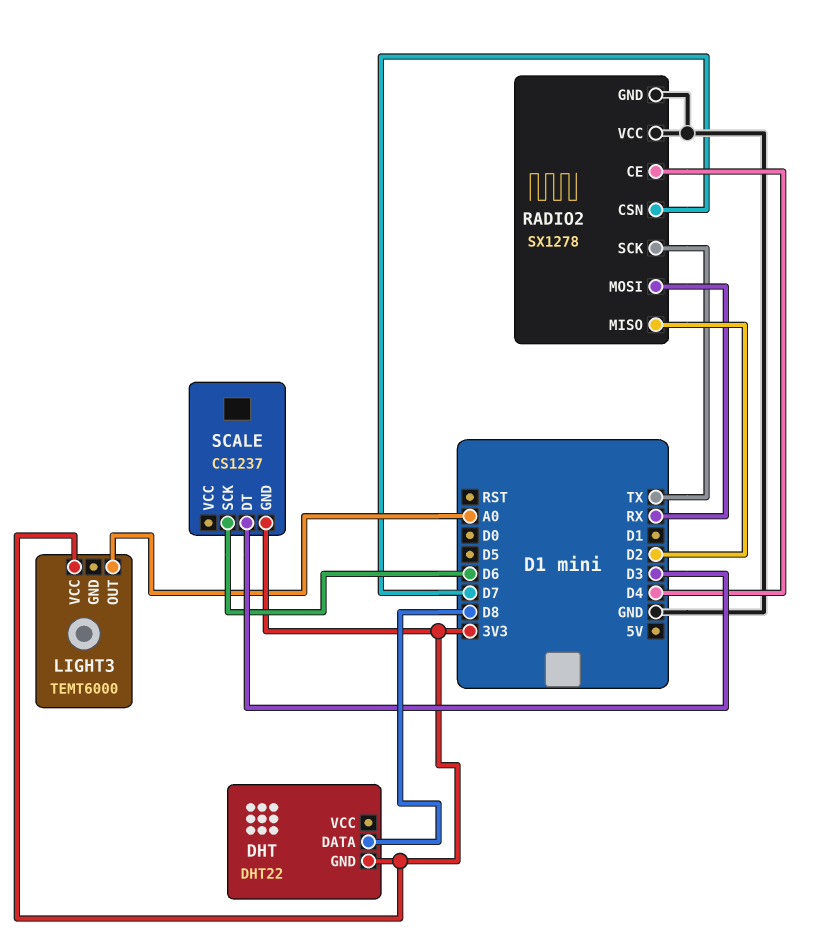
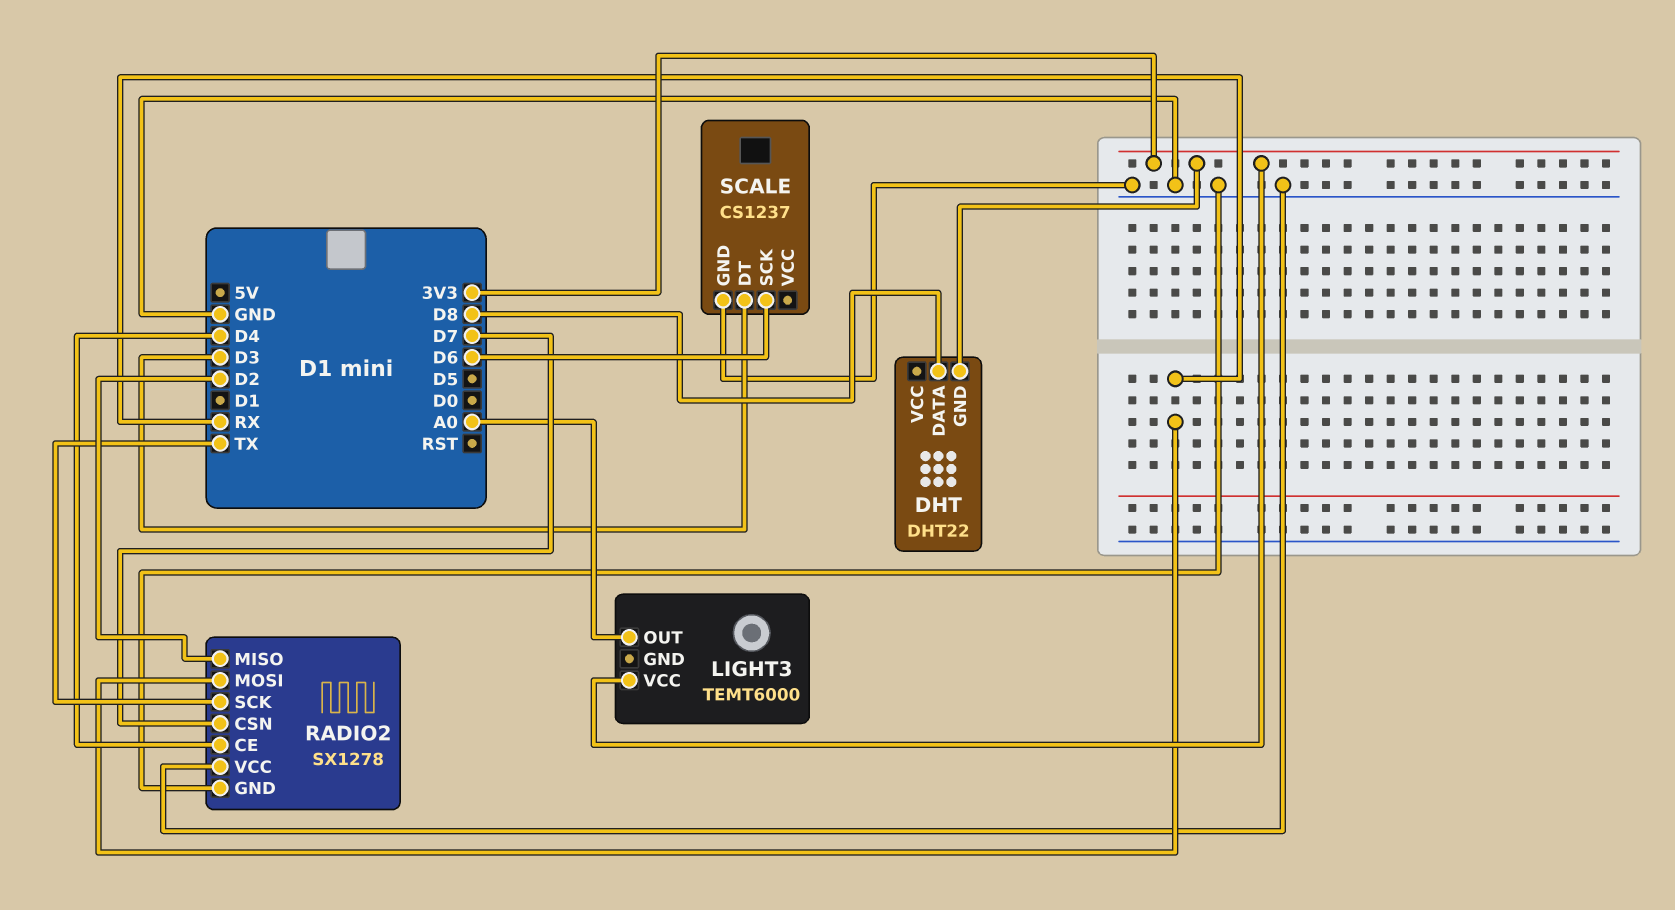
SCALE pin GND: 3V3 -> GND

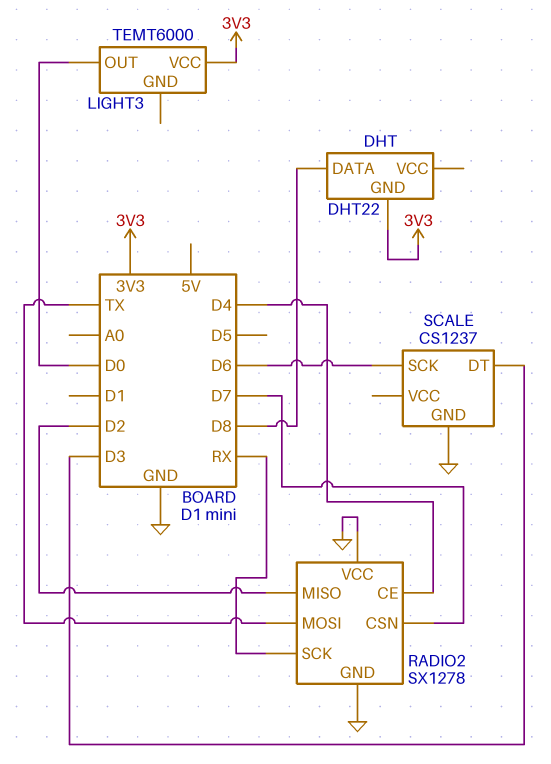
LIGHT3 pin OUT: A0 -> D0
RADIO2 pin MOSI: RX -> TX
RADIO2 pin SCK: TX -> RX

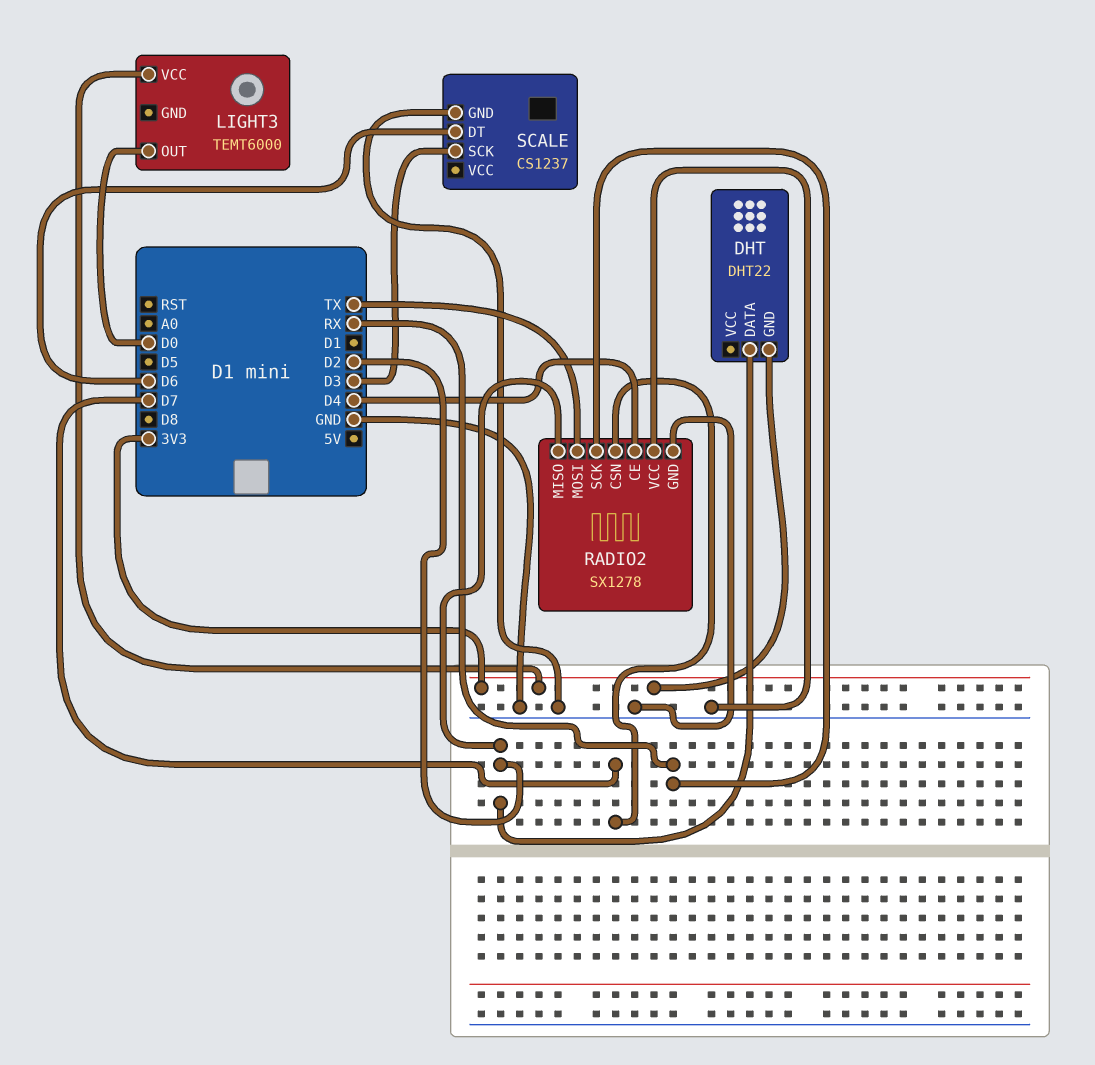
DHT pin DATA: D8 -> D2
SCALE pin DT: D3 -> D6
SCALE pin SCK: D6 -> D3

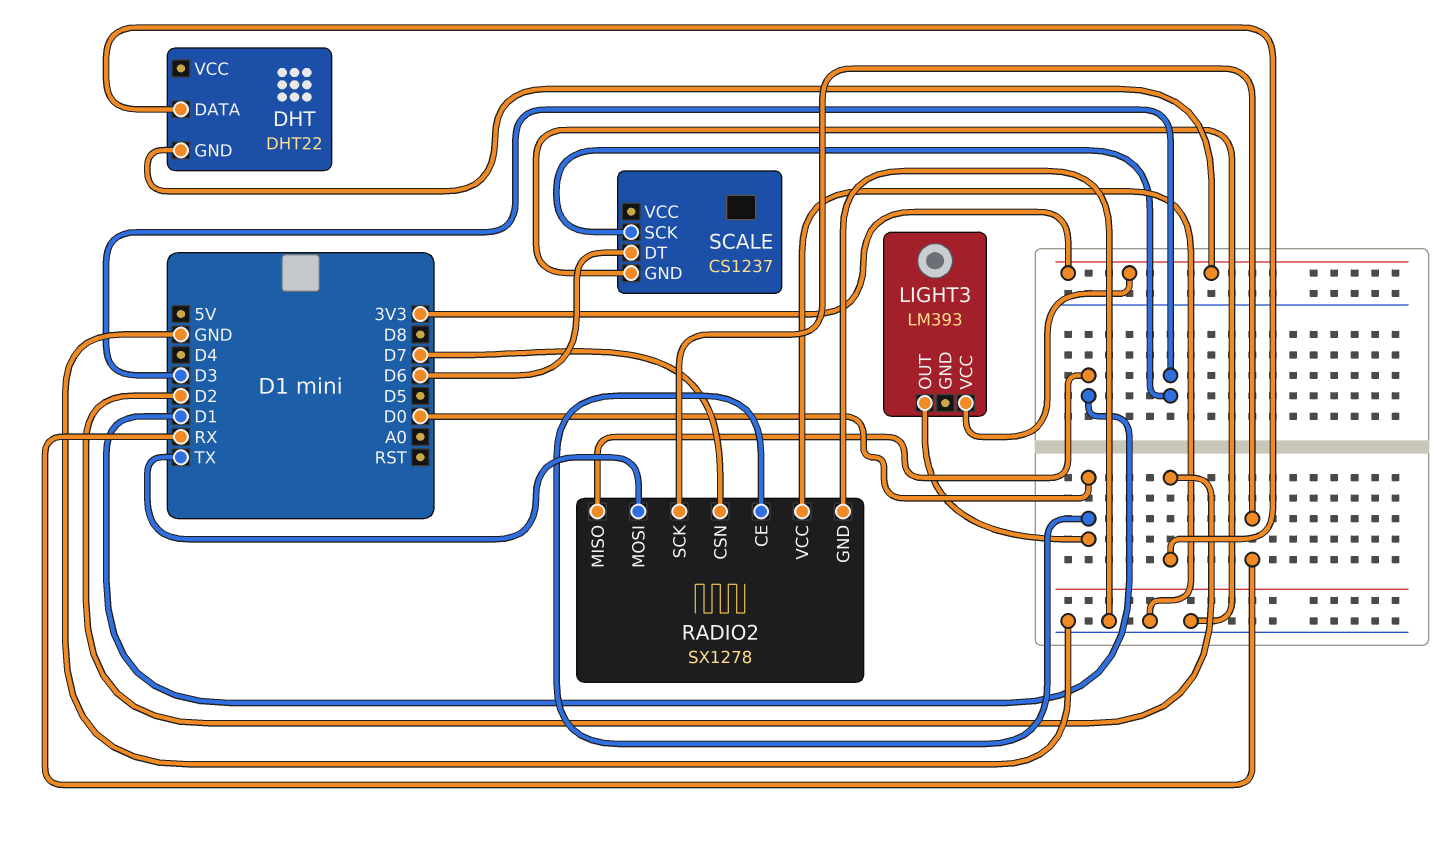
LIGHT3: TEMT6000 -> LM393
RADIO2 pin CE: D4 -> D0
RADIO2 pin MISO: D2 -> D1

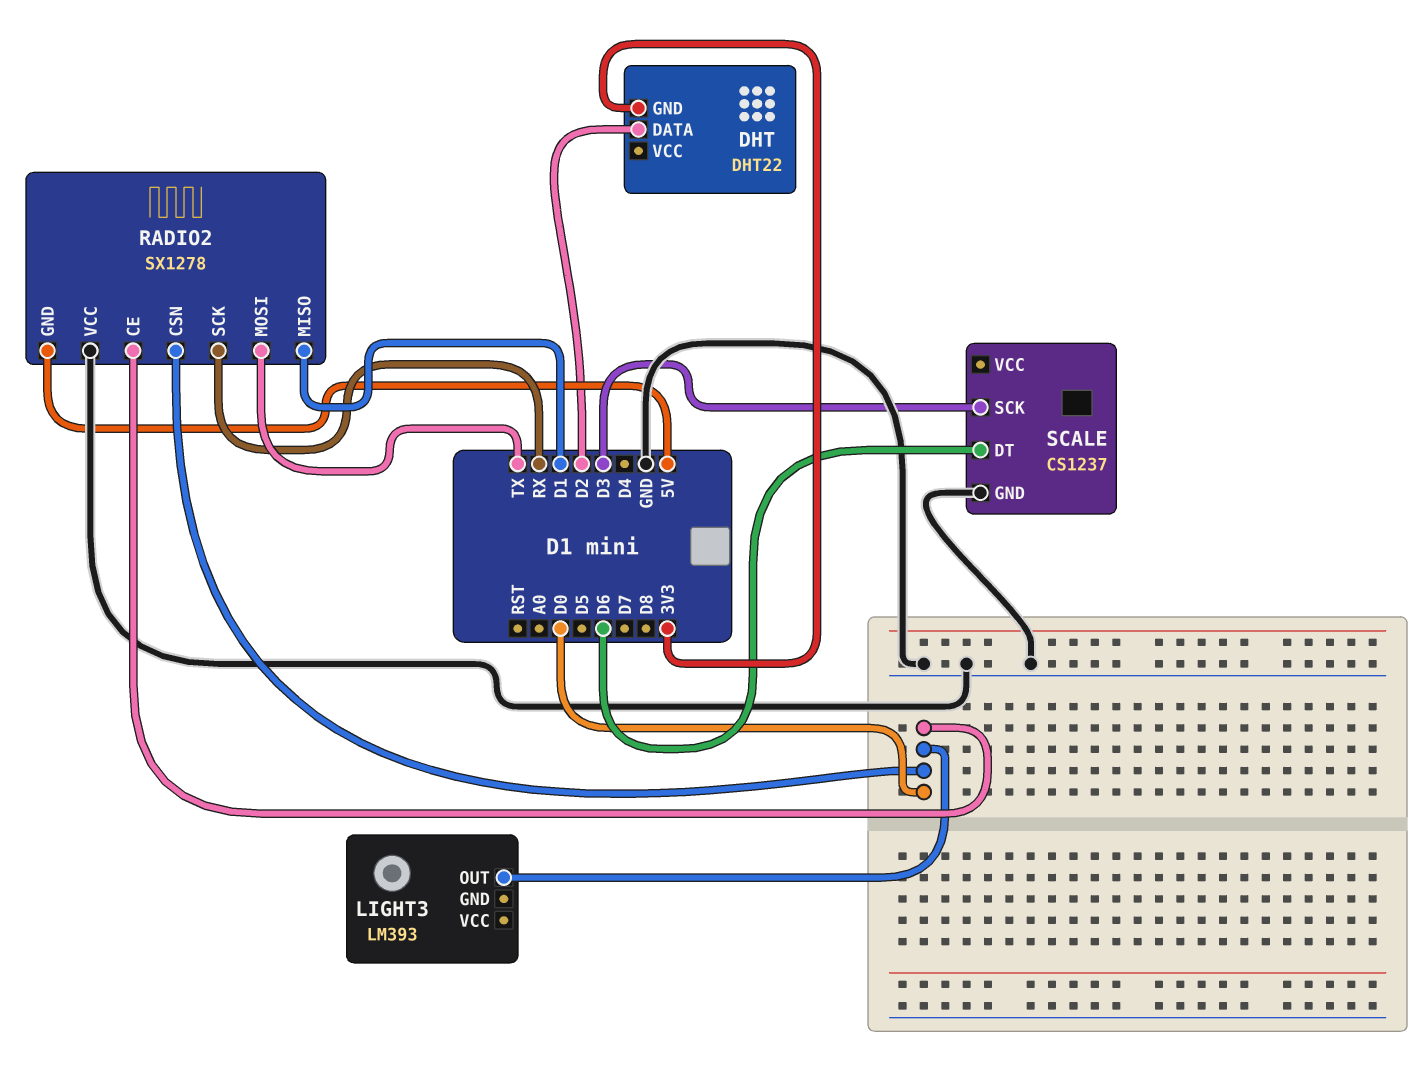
LIGHT3 pin VCC: 3V3 -> none
RADIO2 pin CSN: D7 -> D0
RADIO2 pin GND: GND -> 5V

